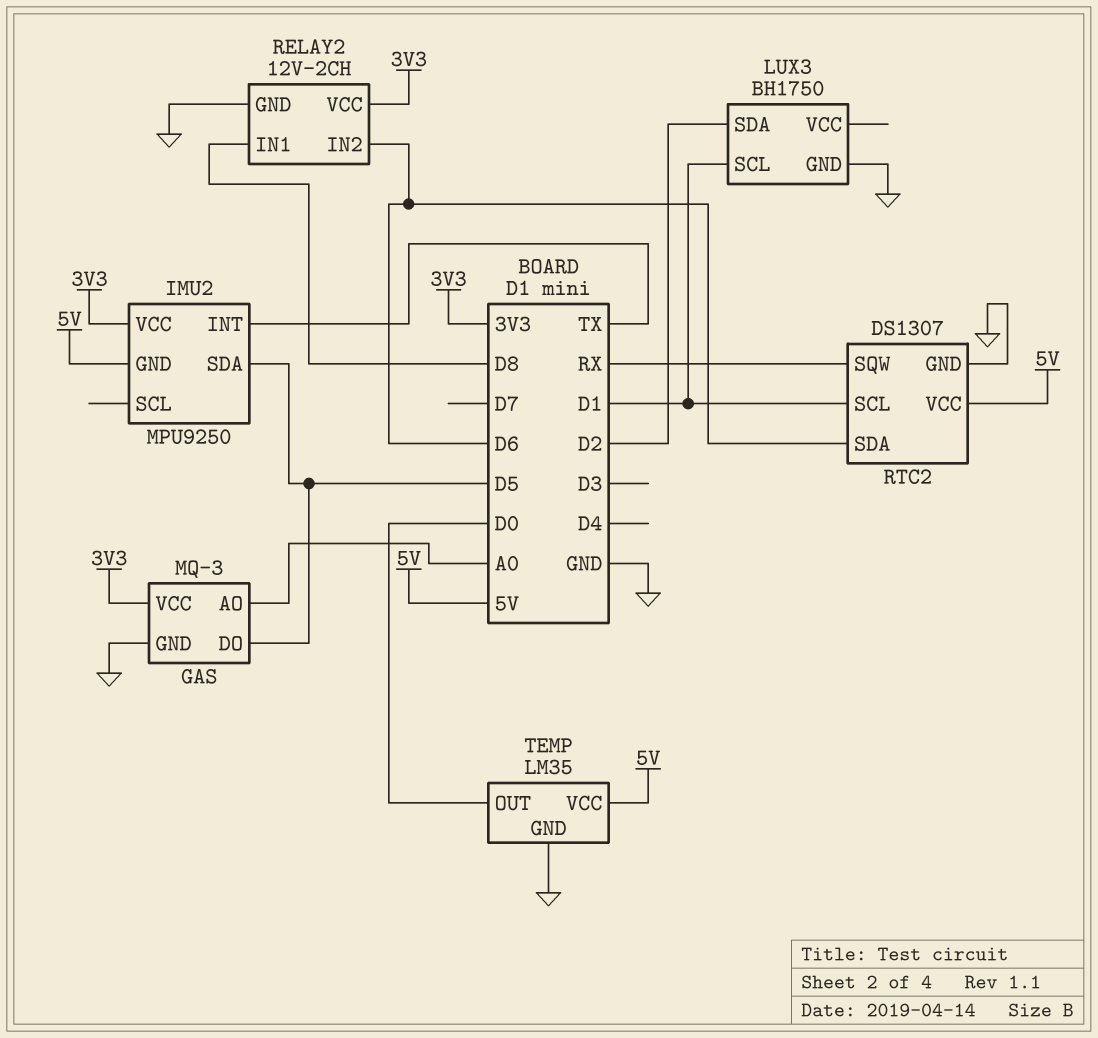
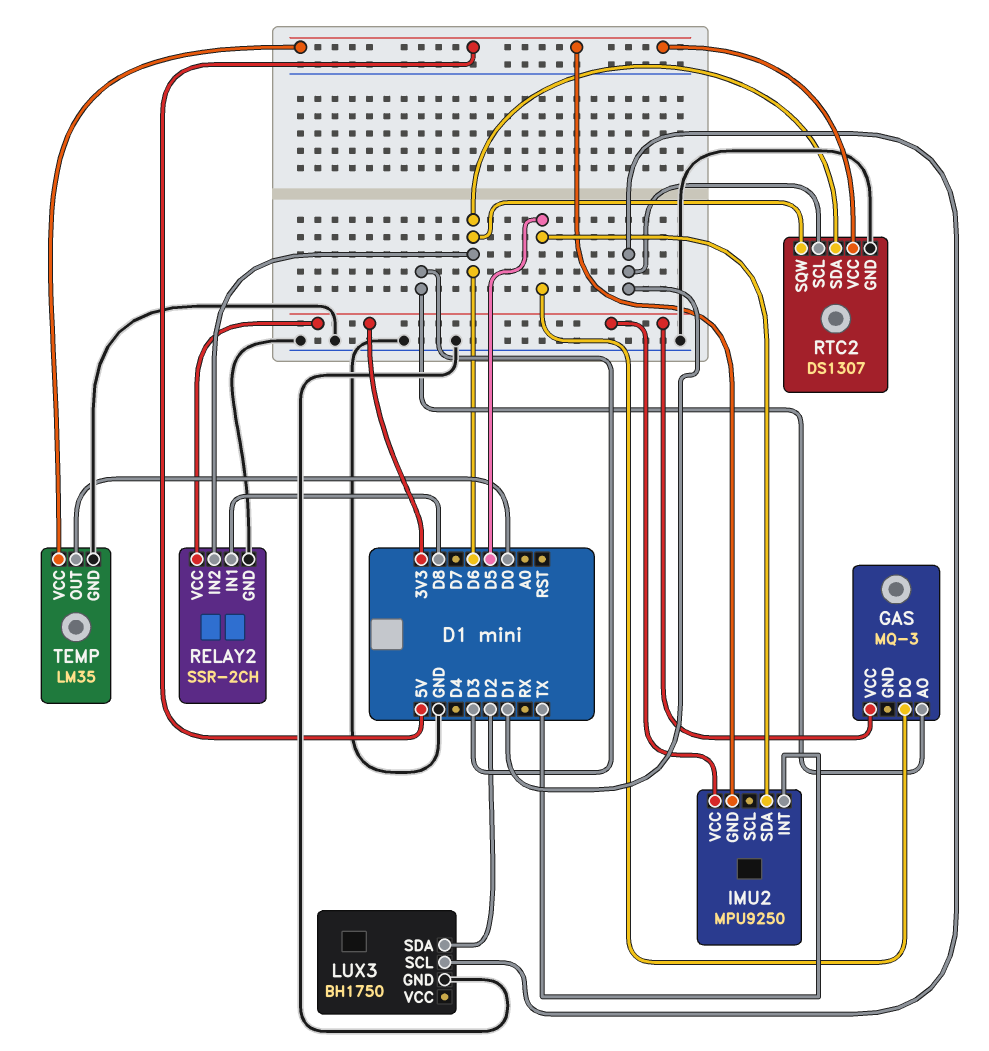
GAS pin AO: A0 -> D3
GAS pin GND: GND -> none
RELAY2: 12V-2CH -> SSR-2CH
RTC2 pin SQW: RX -> D6

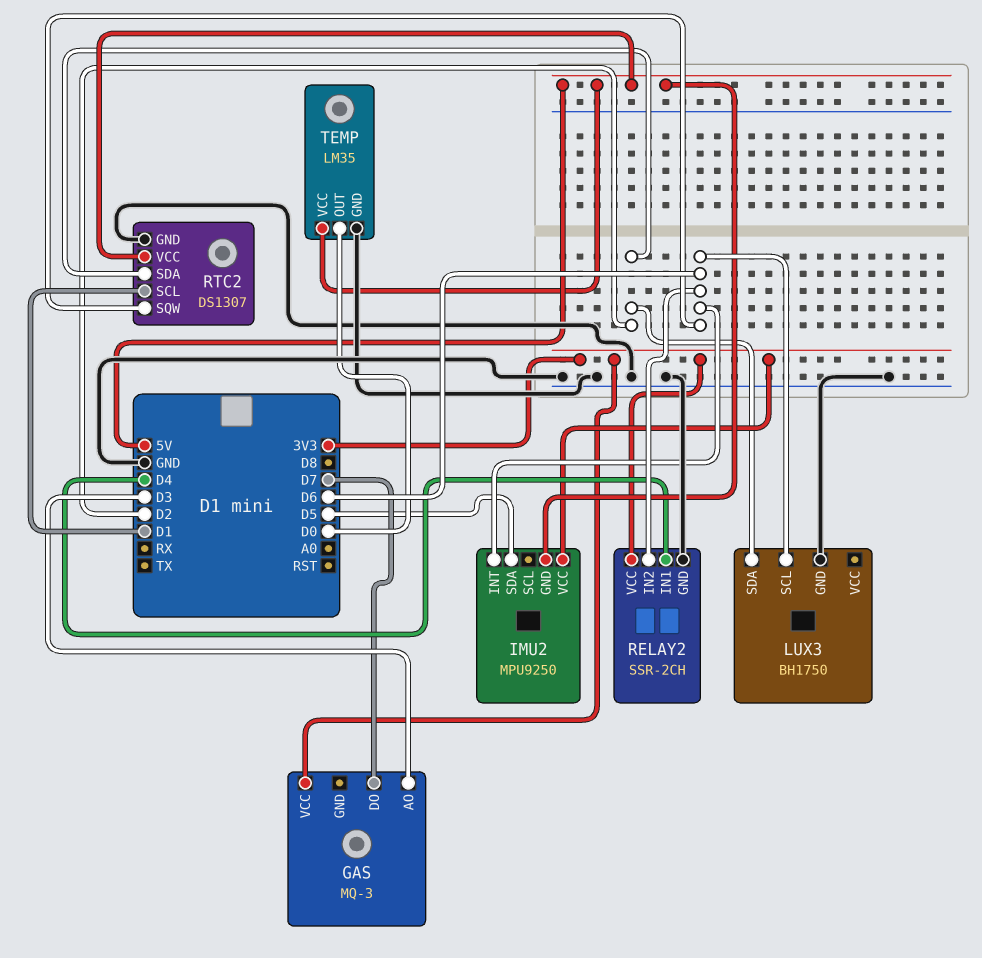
GAS pin DO: D5 -> D7
IMU2 pin INT: TX -> D6
LUX3 pin SCL: D1 -> D6
RELAY2 pin IN1: D8 -> D4
RTC2 pin SDA: D6 -> D2

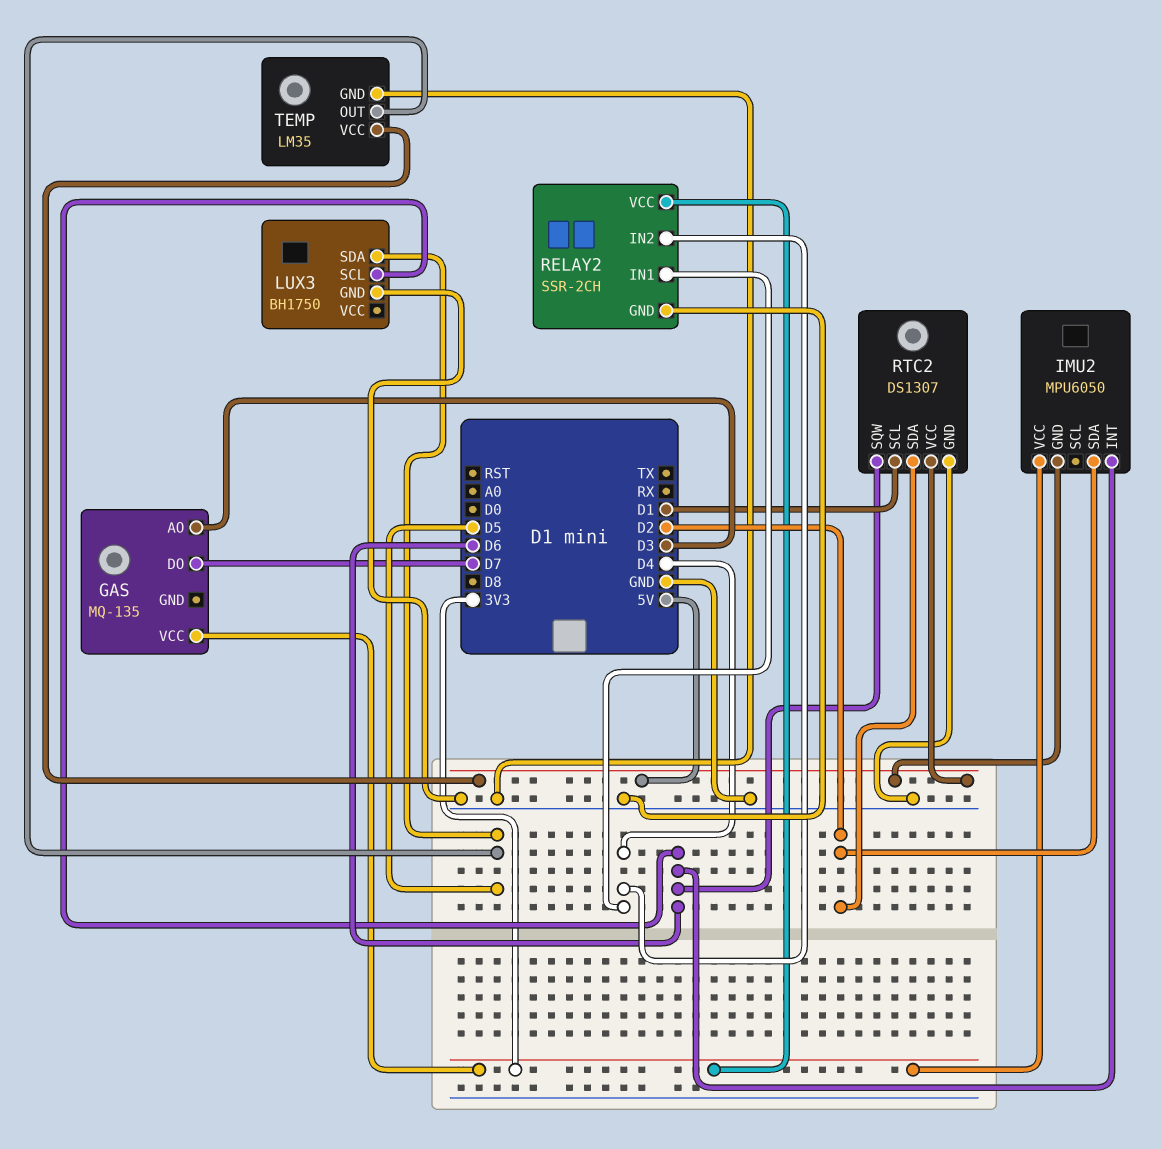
GAS: MQ-3 -> MQ-135
IMU2: MPU9250 -> MPU6050
IMU2 pin SDA: D5 -> D2
LUX3 pin SDA: D2 -> D5
RELAY2 pin IN2: D6 -> D4
TEMP pin OUT: D0 -> D5

